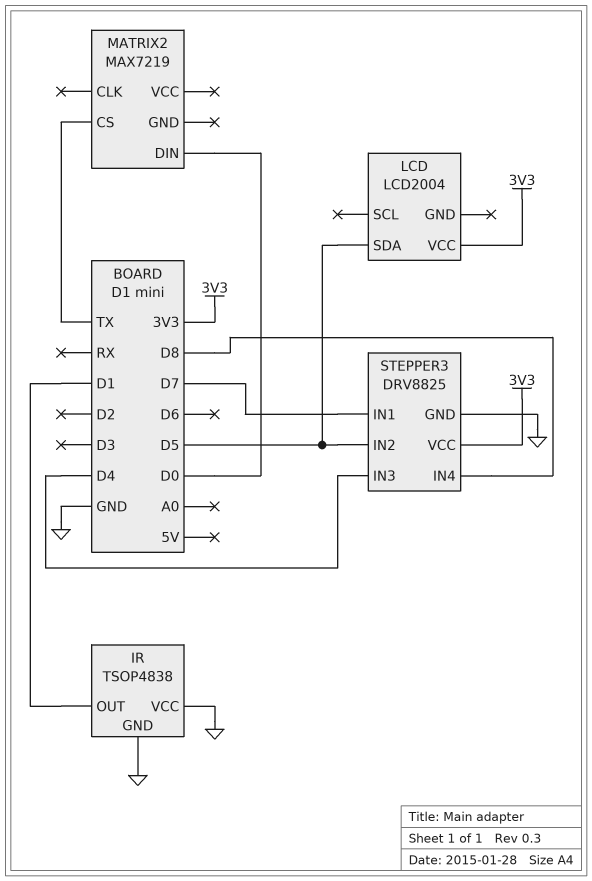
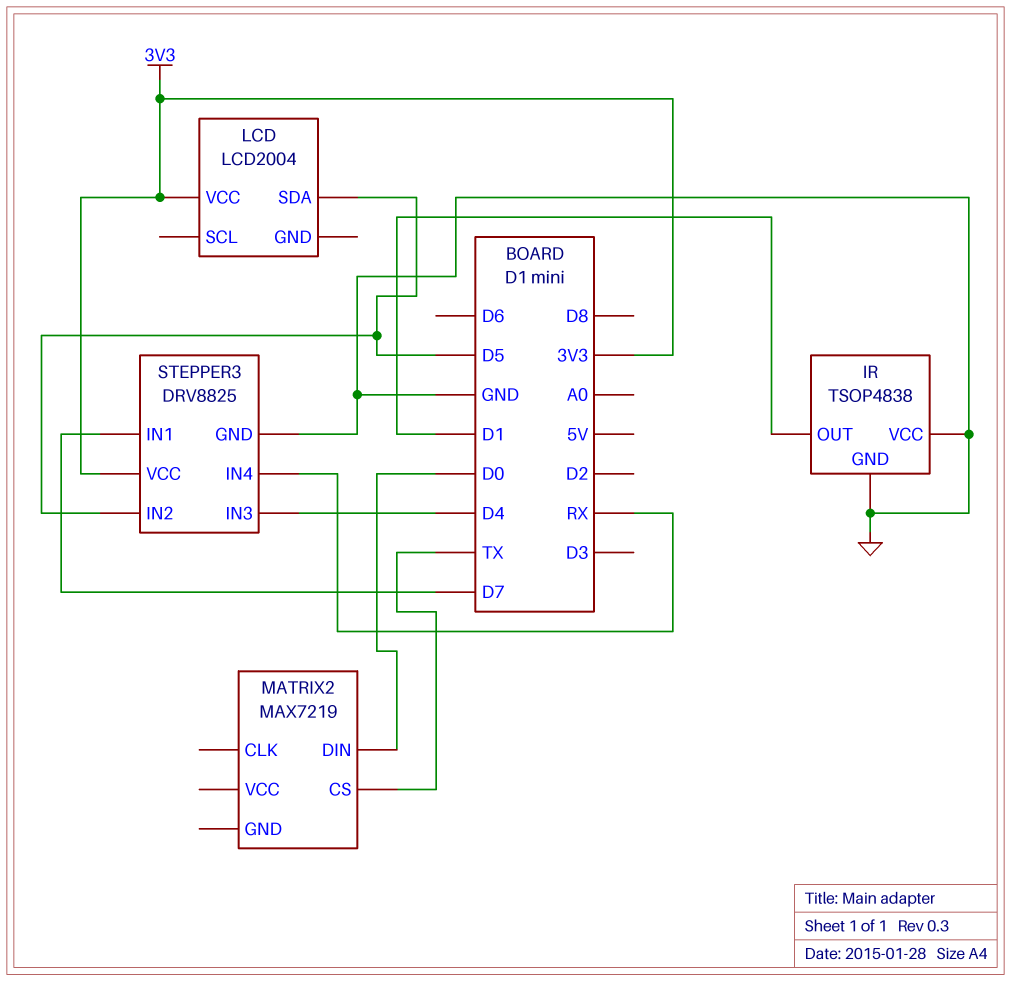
STEPPER3 pin IN4: D8 -> RX

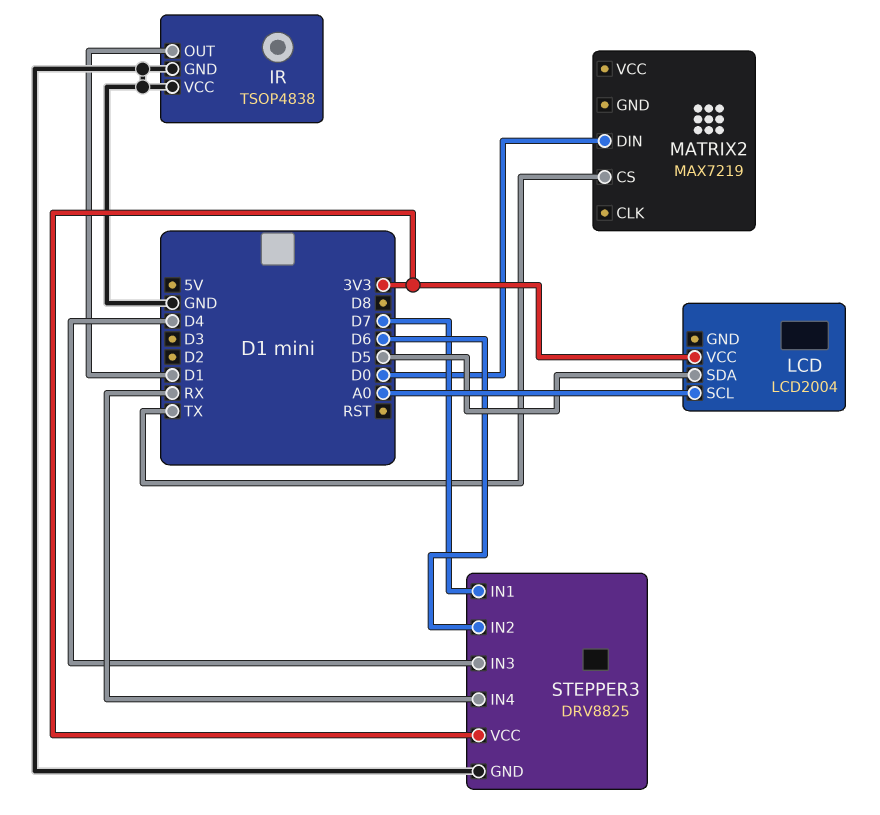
LCD pin SCL: none -> A0
STEPPER3 pin IN2: D5 -> D6

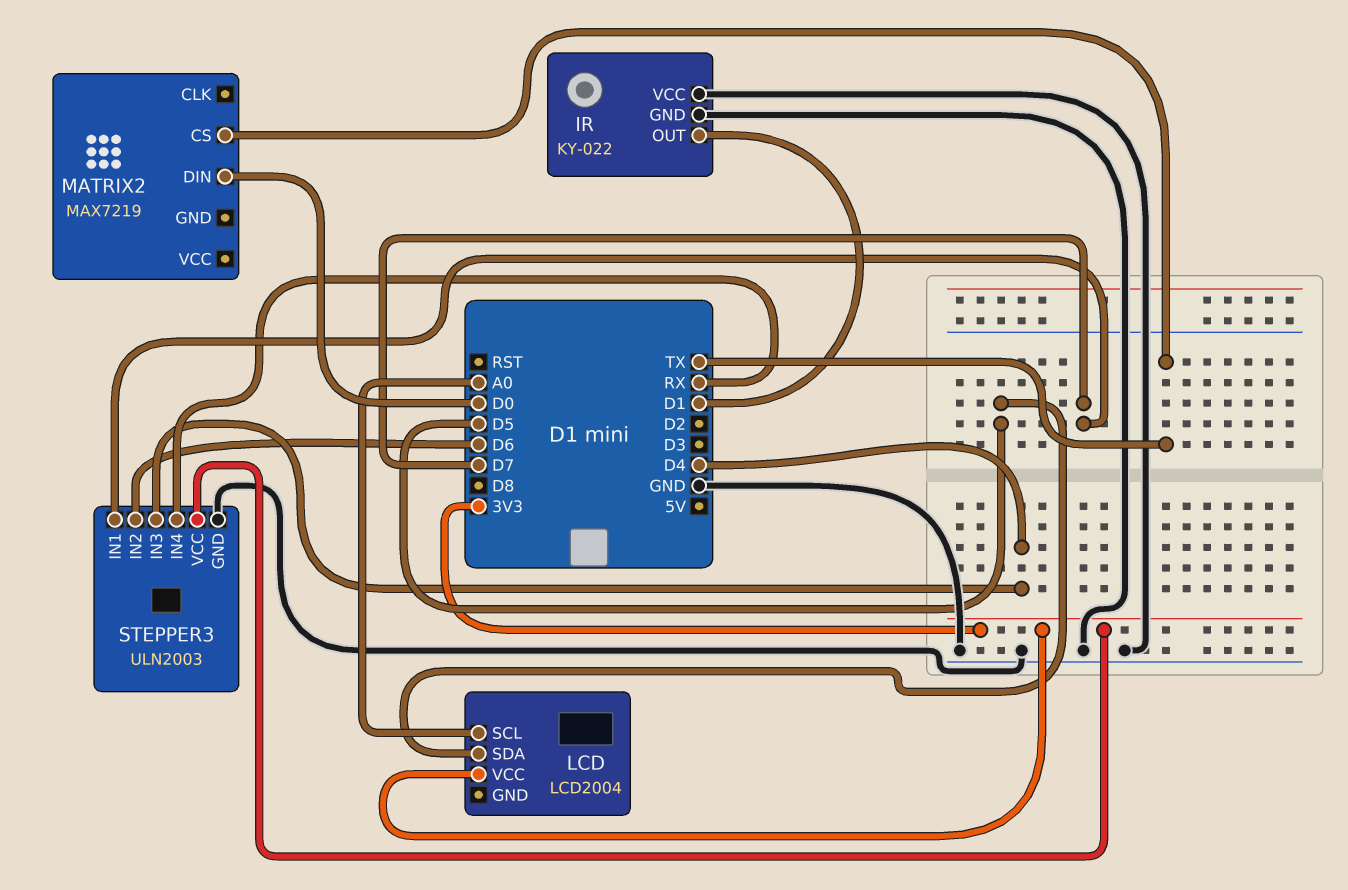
IR: TSOP4838 -> KY-022
STEPPER3: DRV8825 -> ULN2003

